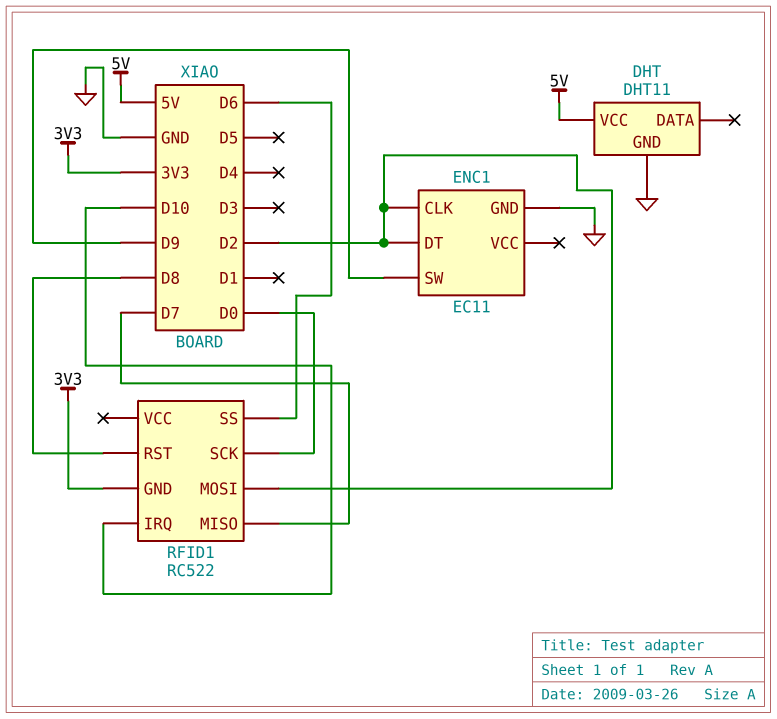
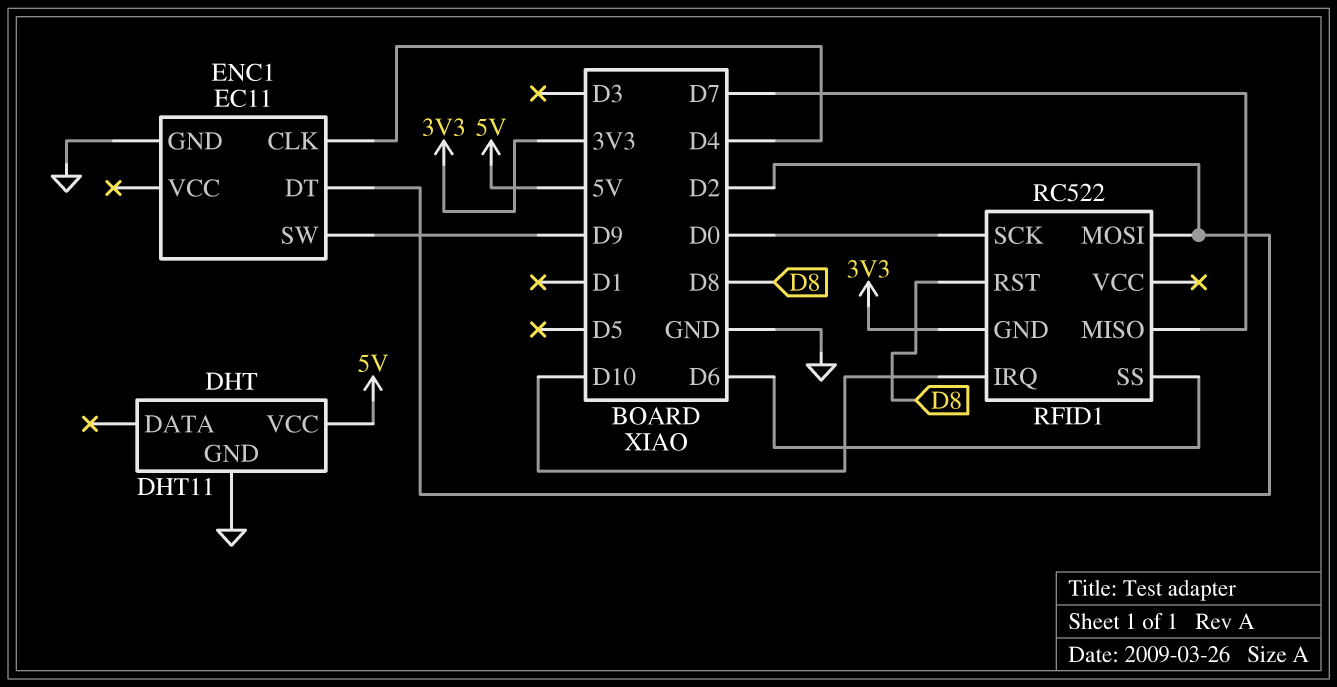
ENC1 pin CLK: D2 -> D4

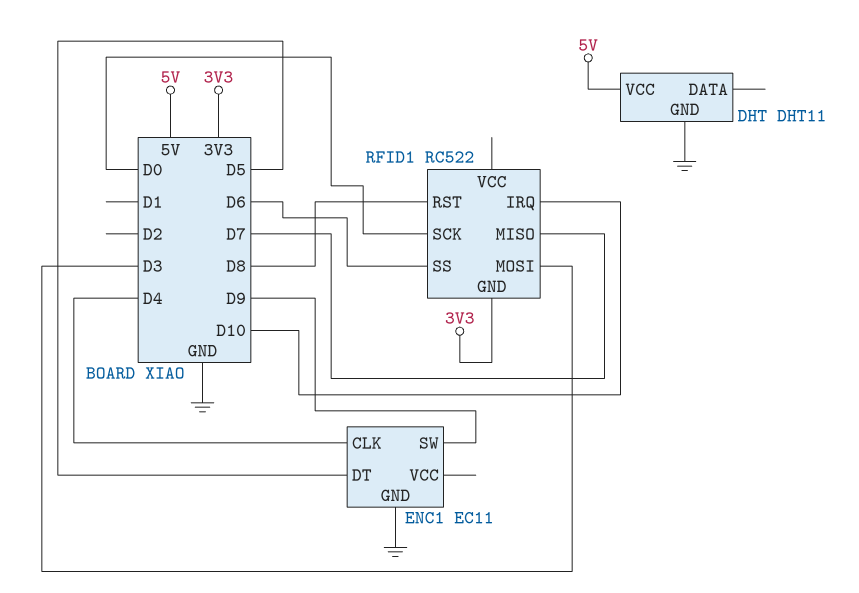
ENC1 pin DT: D2 -> D5
RFID1 pin MOSI: D2 -> D3

